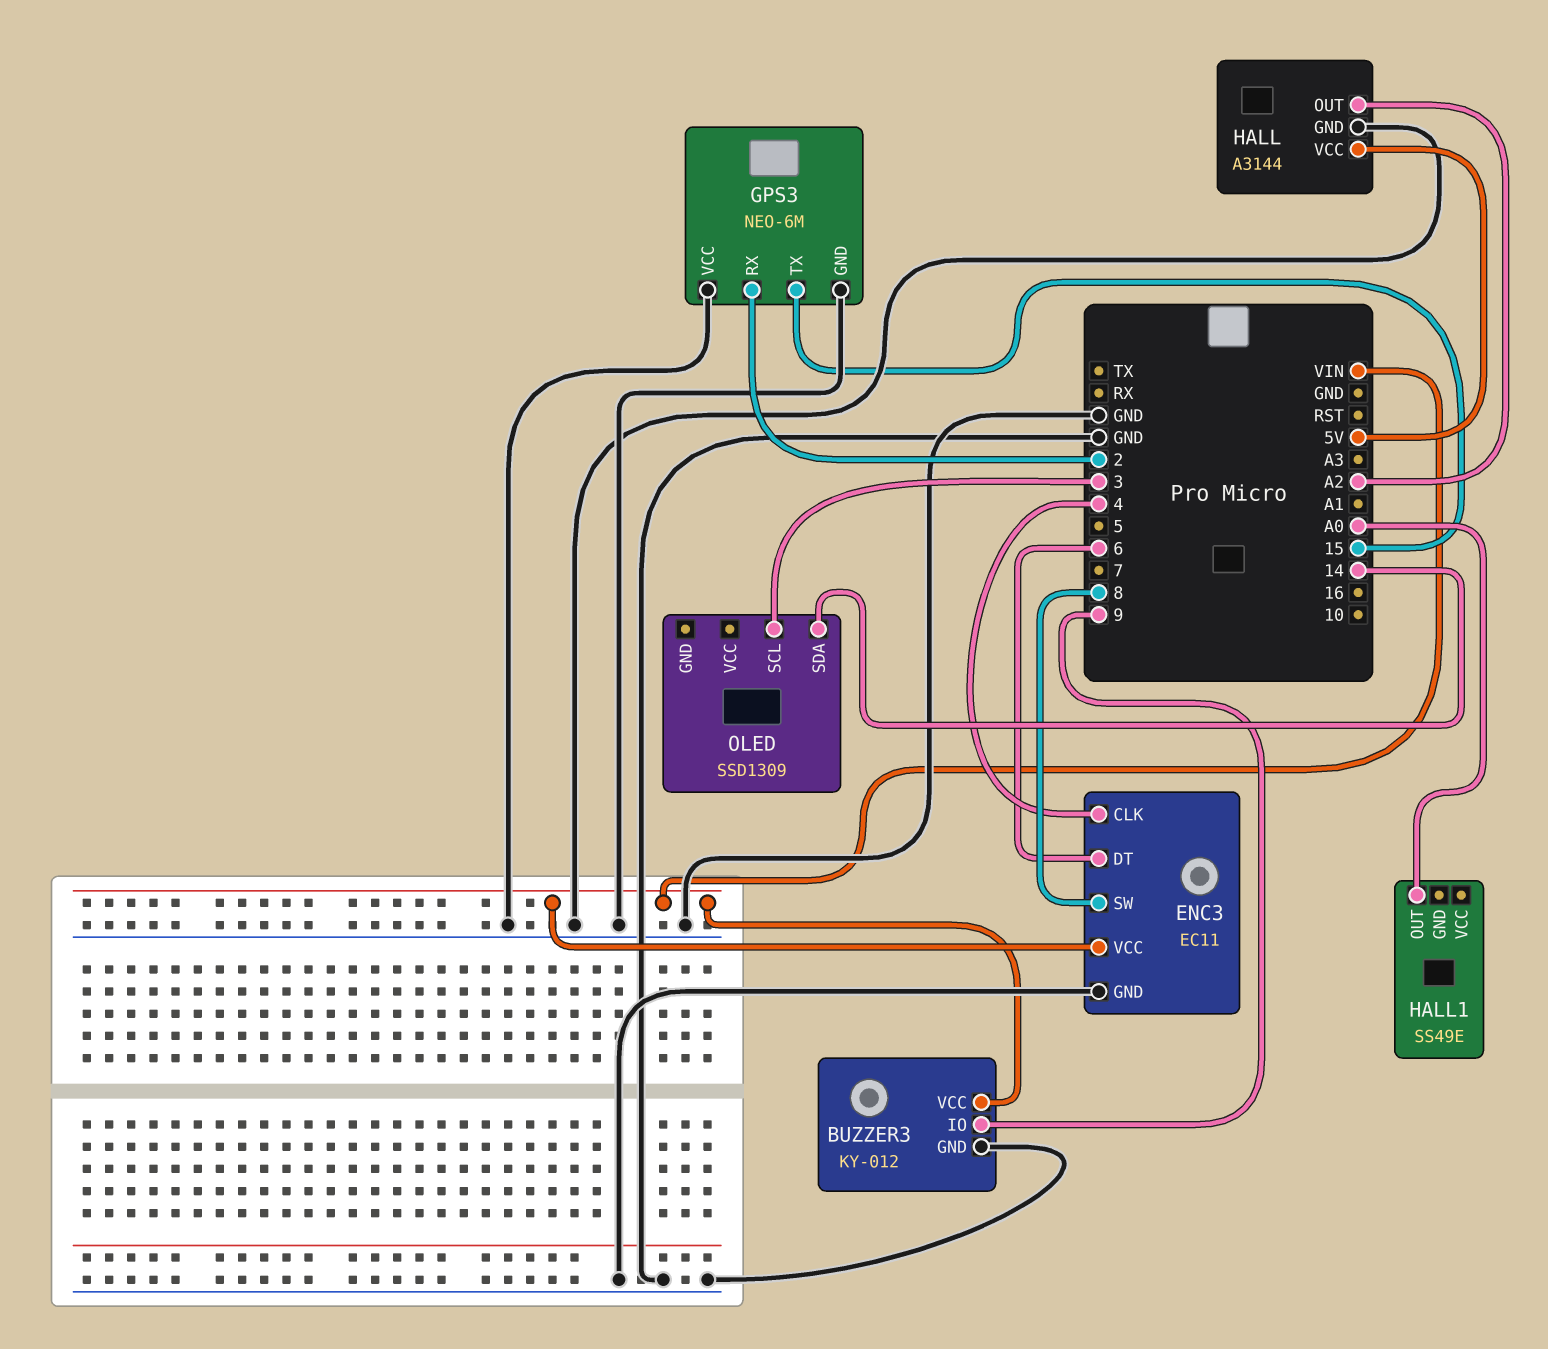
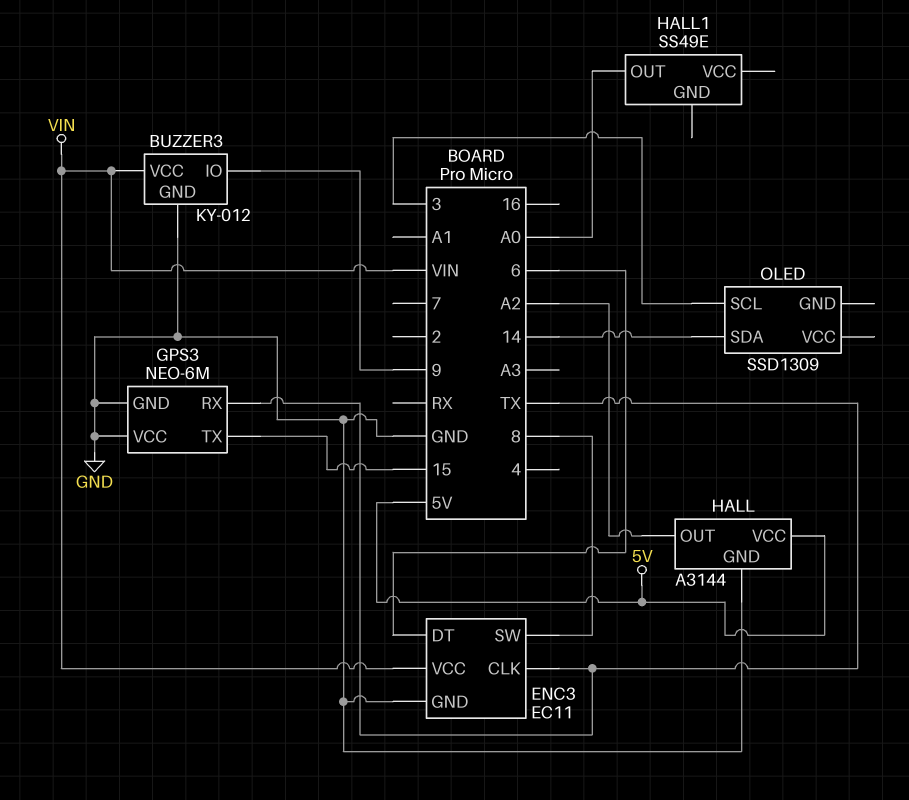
ENC3 pin CLK: 4 -> TX
GPS3 pin RX: 2 -> TX

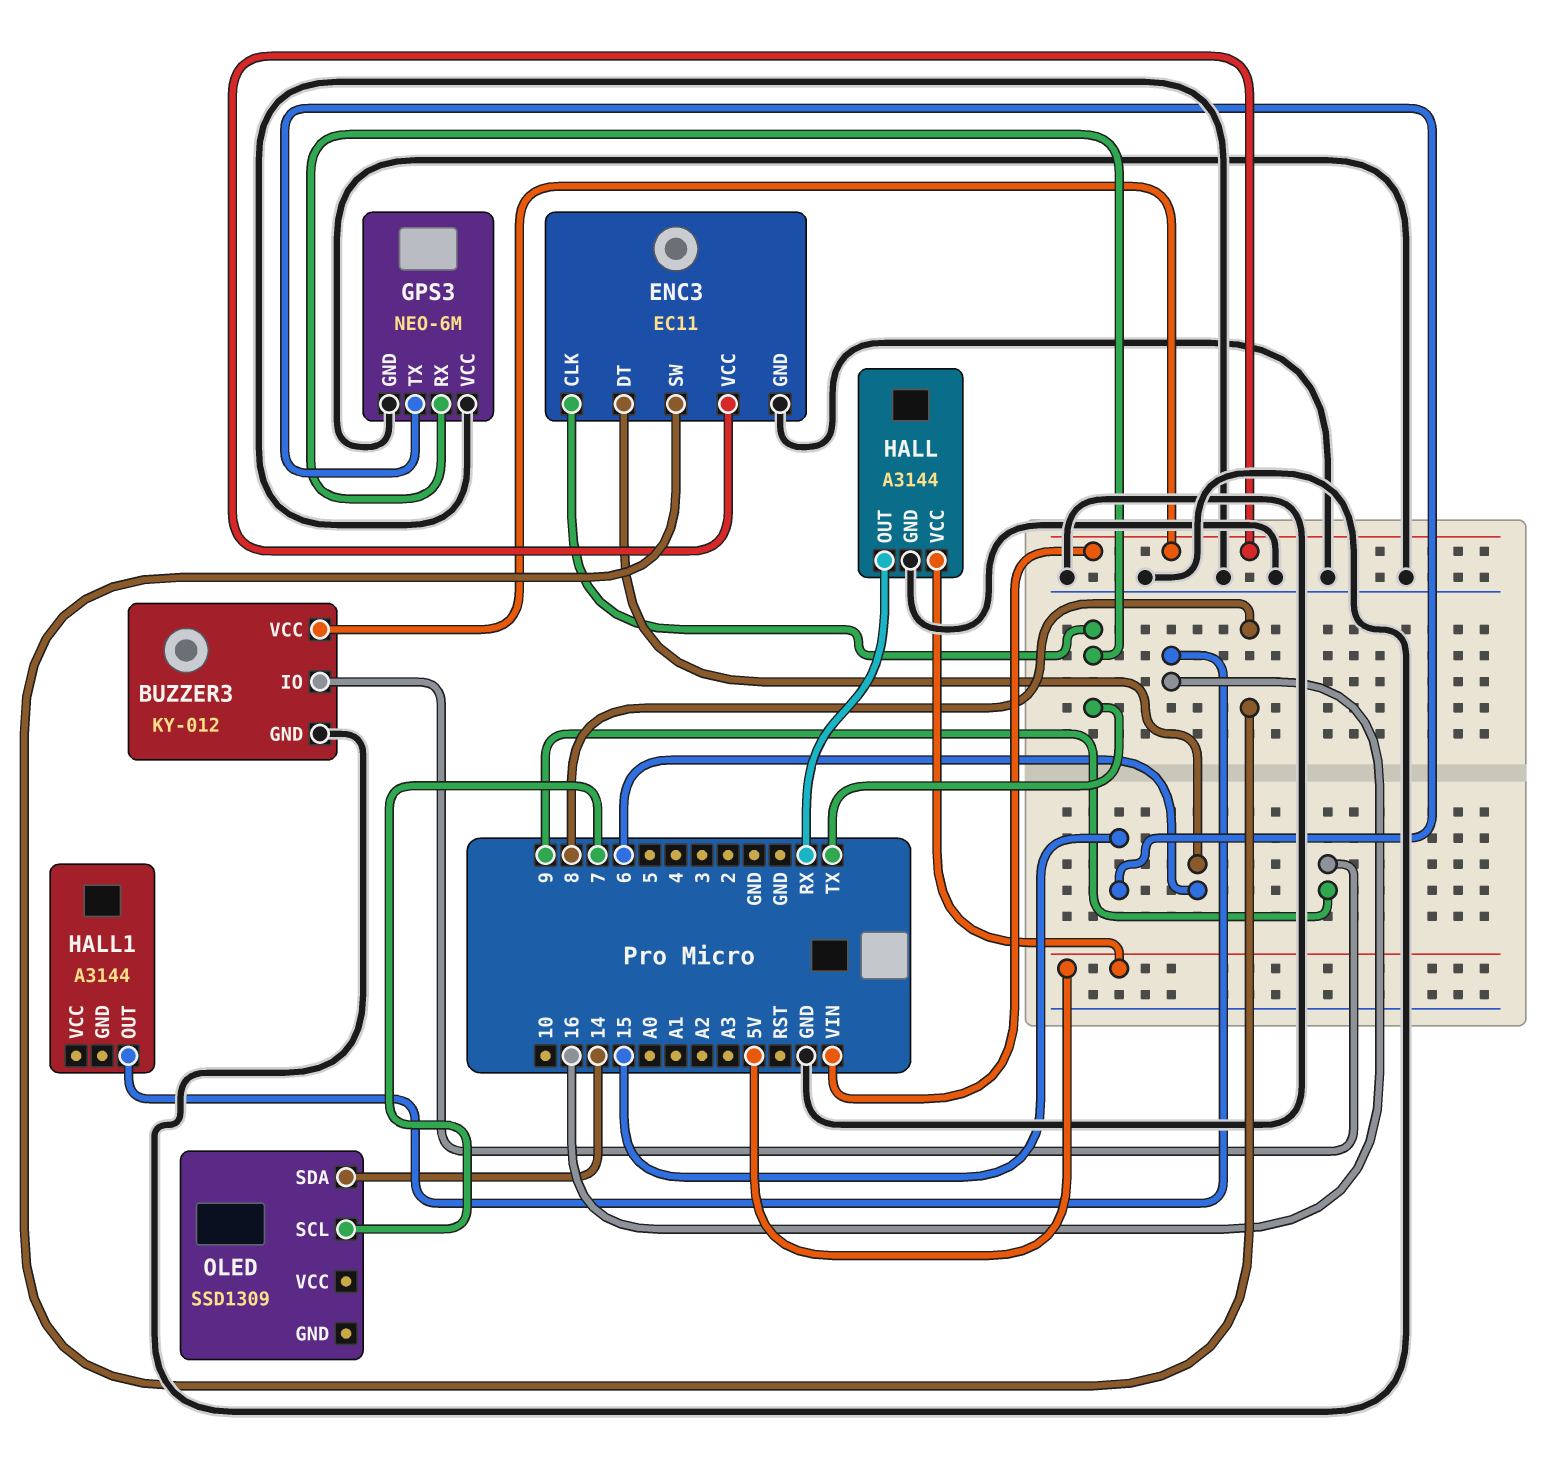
HALL pin OUT: A2 -> RX
HALL1: SS49E -> A3144
HALL1 pin OUT: A0 -> 16
OLED pin SCL: 3 -> 7

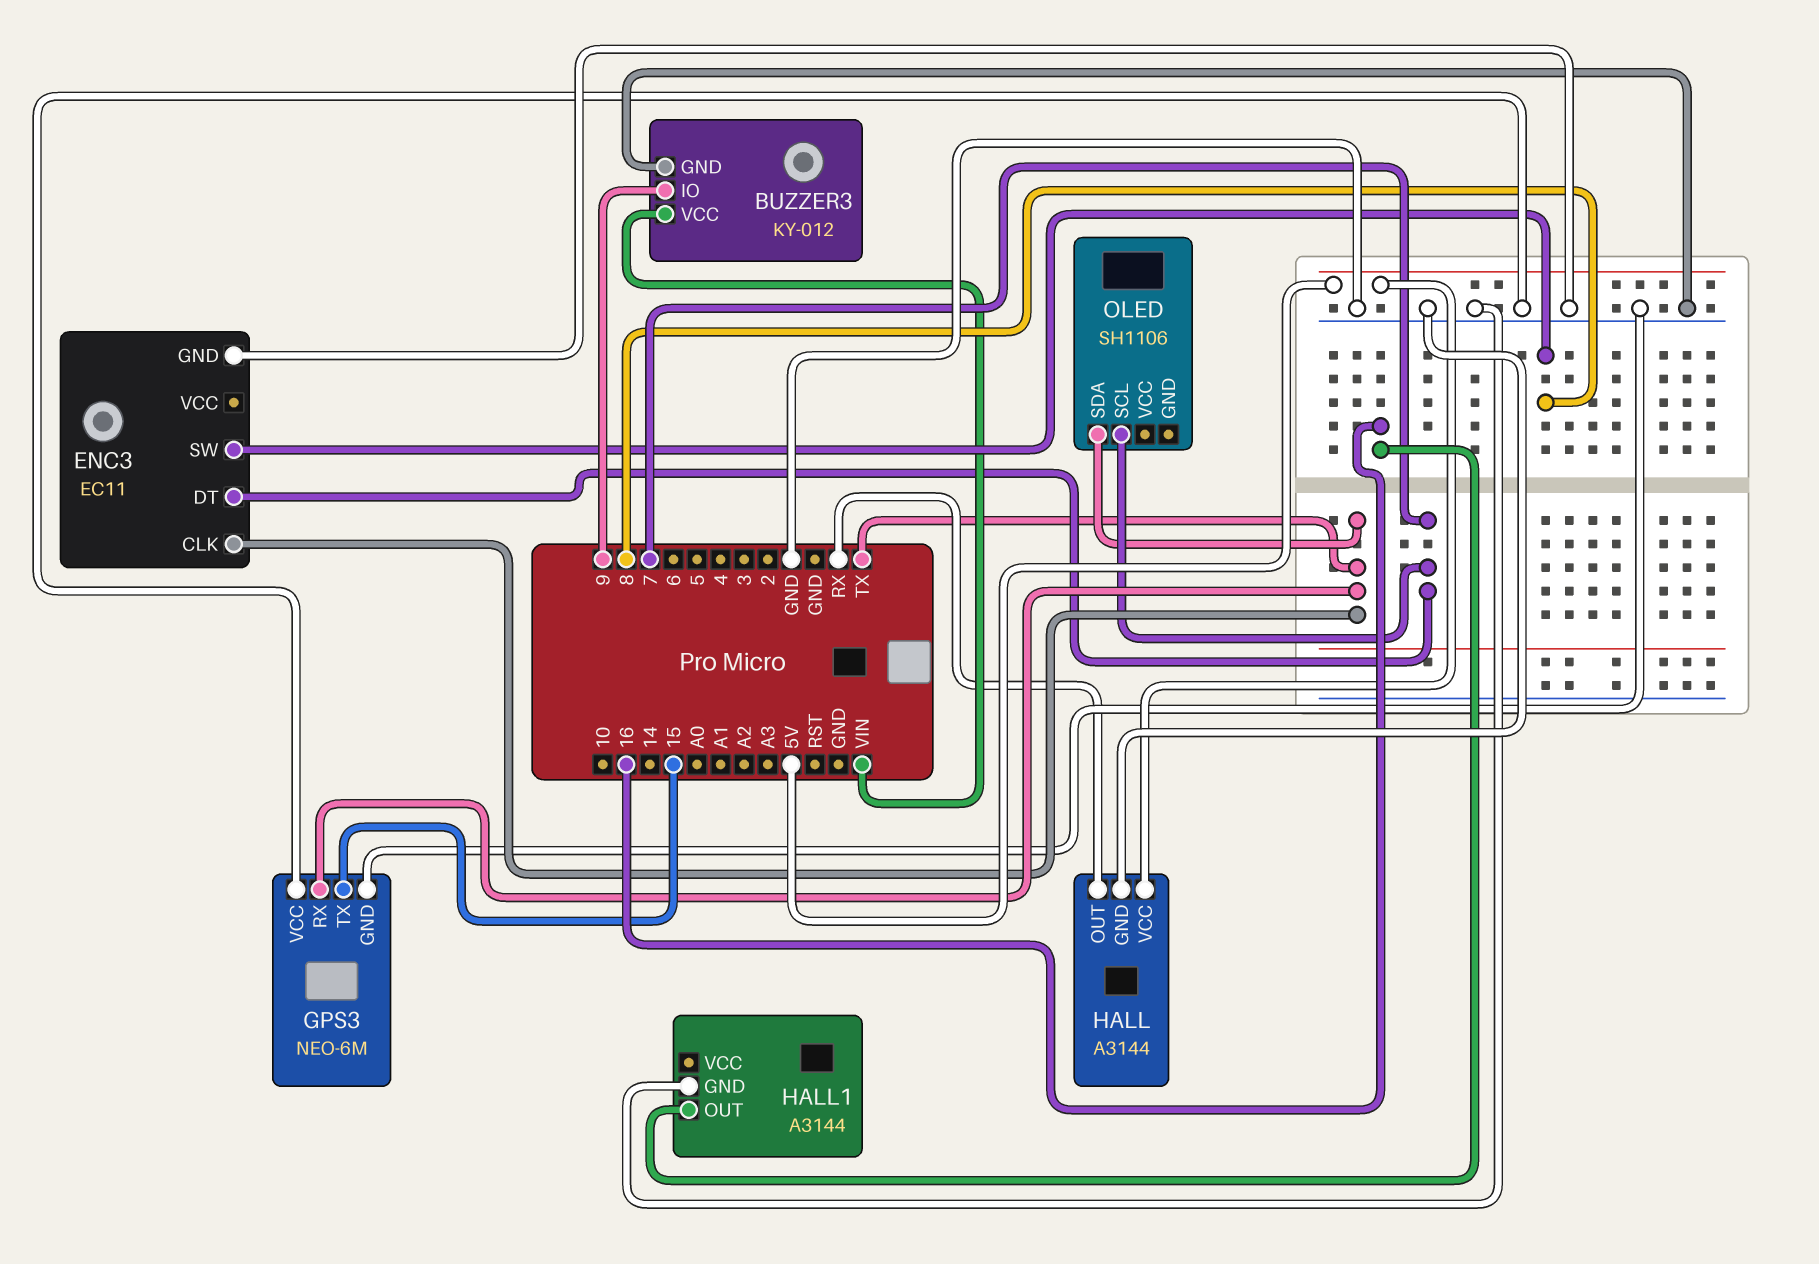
ENC3 pin DT: 6 -> 7
ENC3 pin VCC: VIN -> none
HALL1 pin GND: none -> GND
OLED: SSD1309 -> SH1106
OLED pin SDA: 14 -> TX

